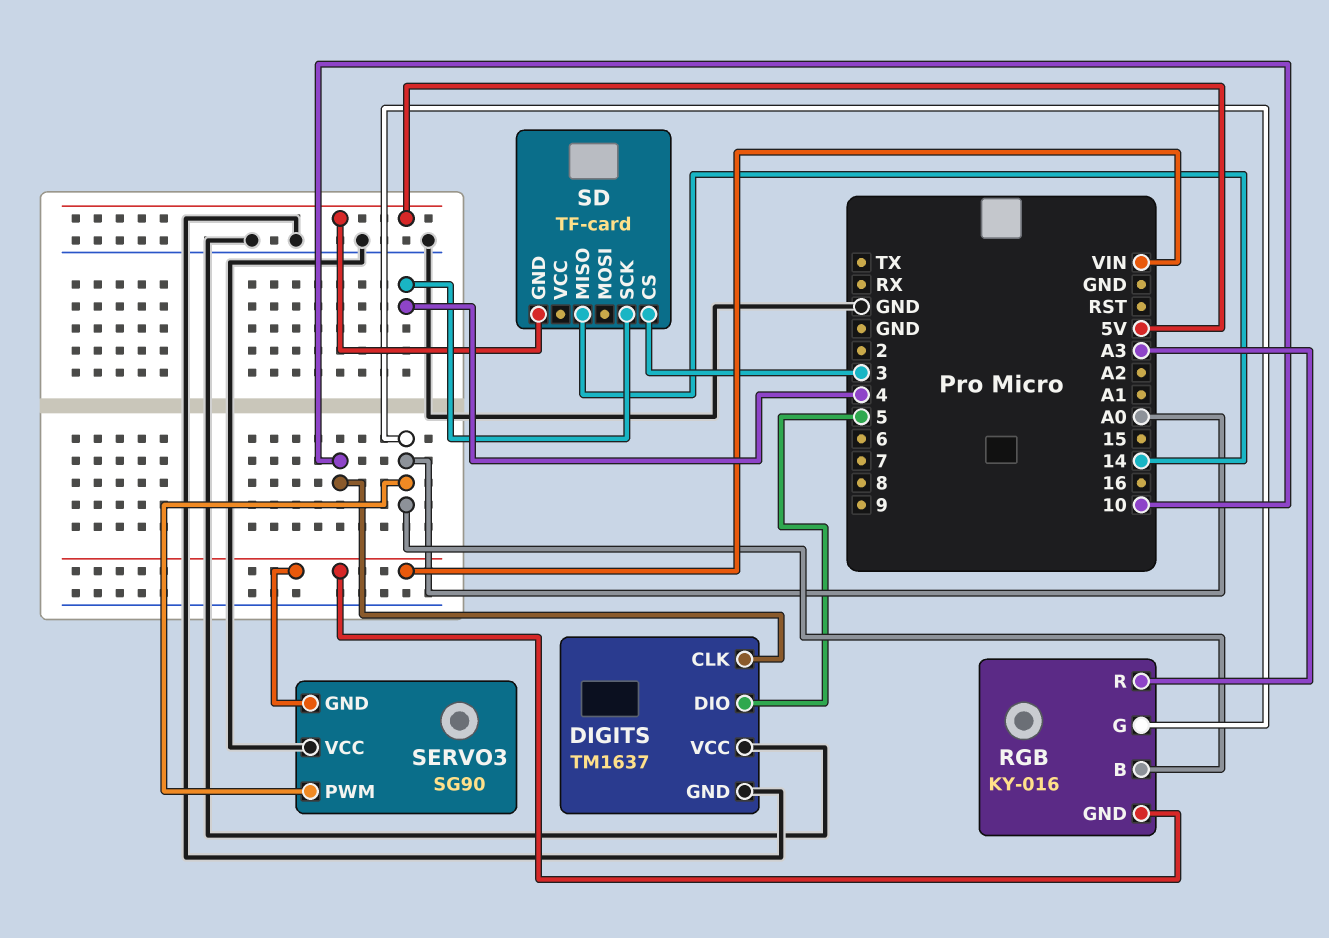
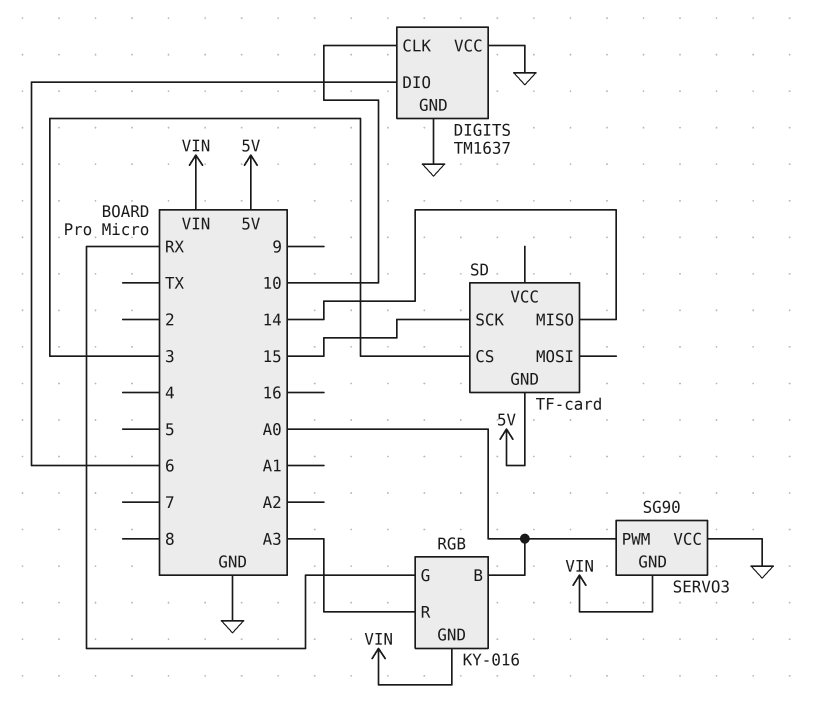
DIGITS pin DIO: 5 -> 6
RGB pin G: A0 -> RX
SD pin SCK: 4 -> 15

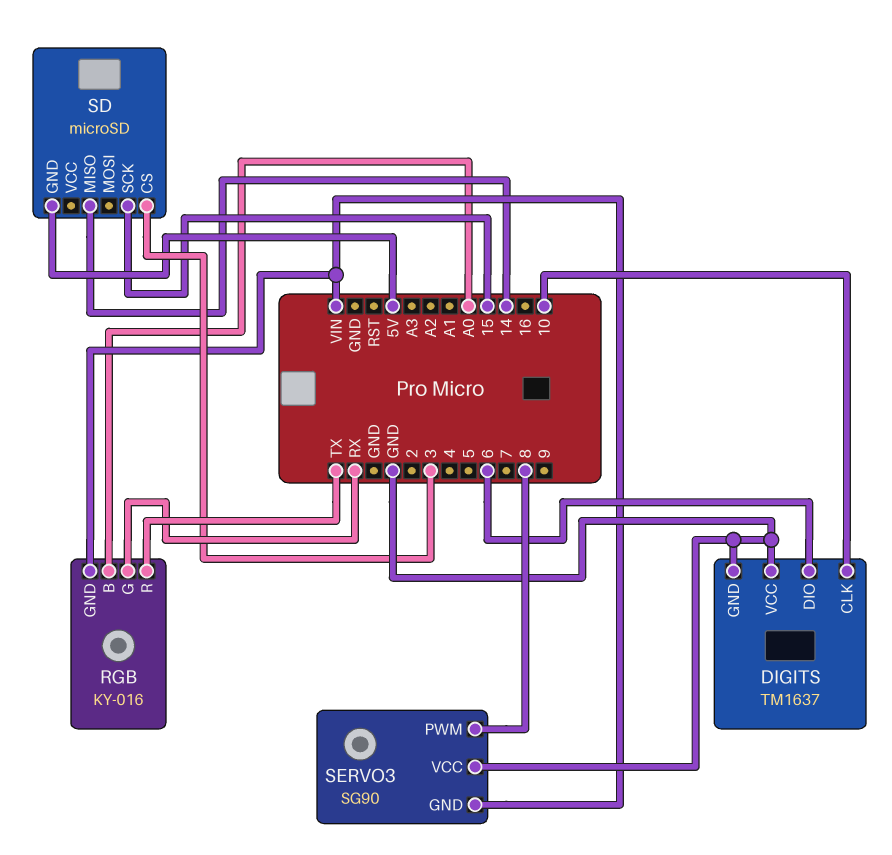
RGB pin R: A3 -> TX
SD: TF-card -> microSD
SERVO3 pin PWM: A0 -> 8

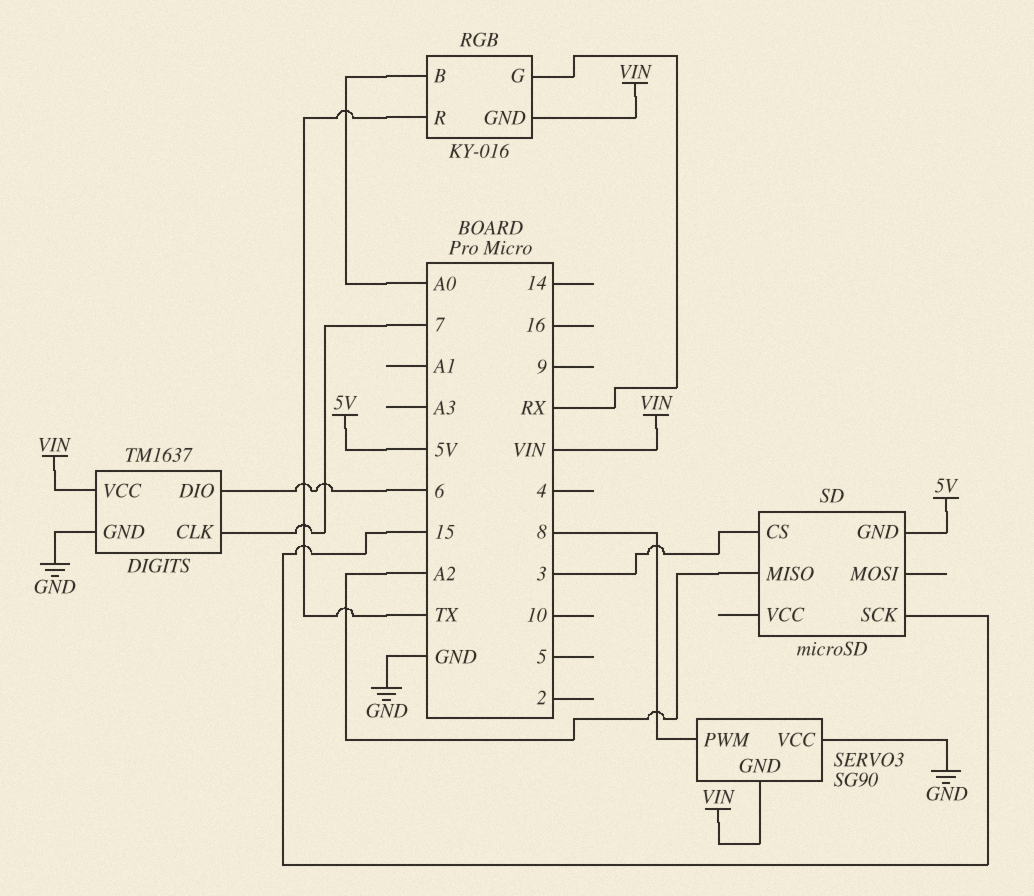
DIGITS pin CLK: 10 -> 7
DIGITS pin VCC: GND -> VIN
SD pin MISO: 14 -> A2

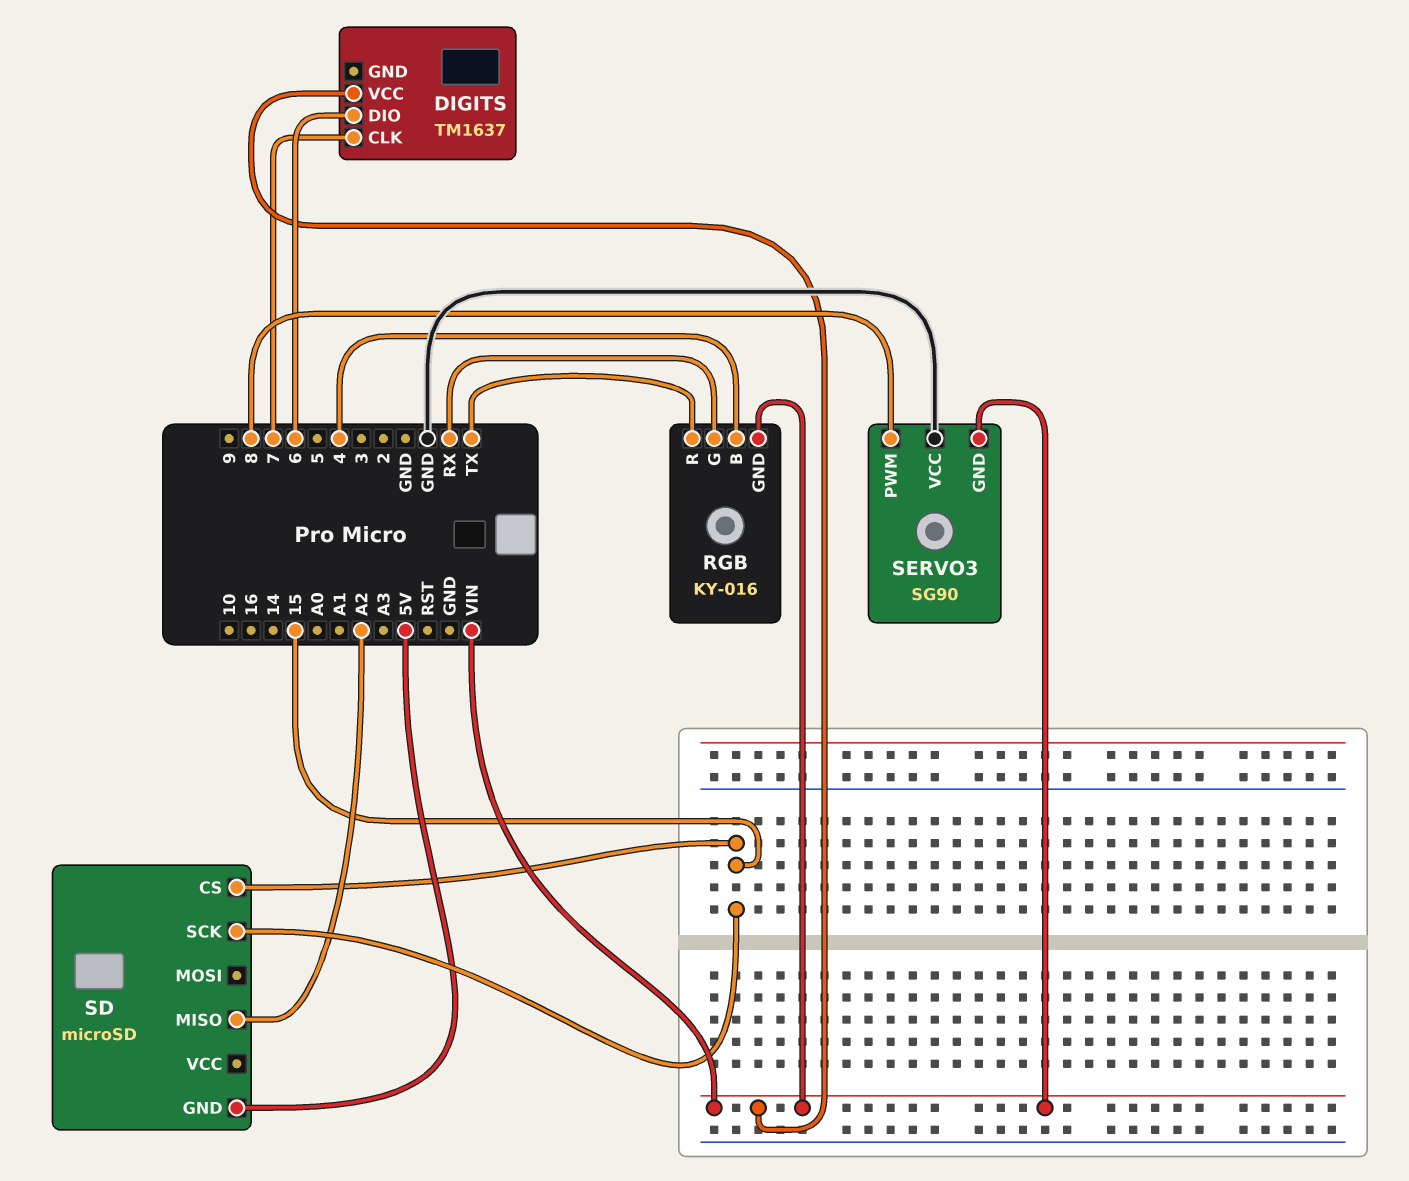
DIGITS pin GND: GND -> none
RGB pin B: A0 -> 4
SD pin CS: 3 -> 15

